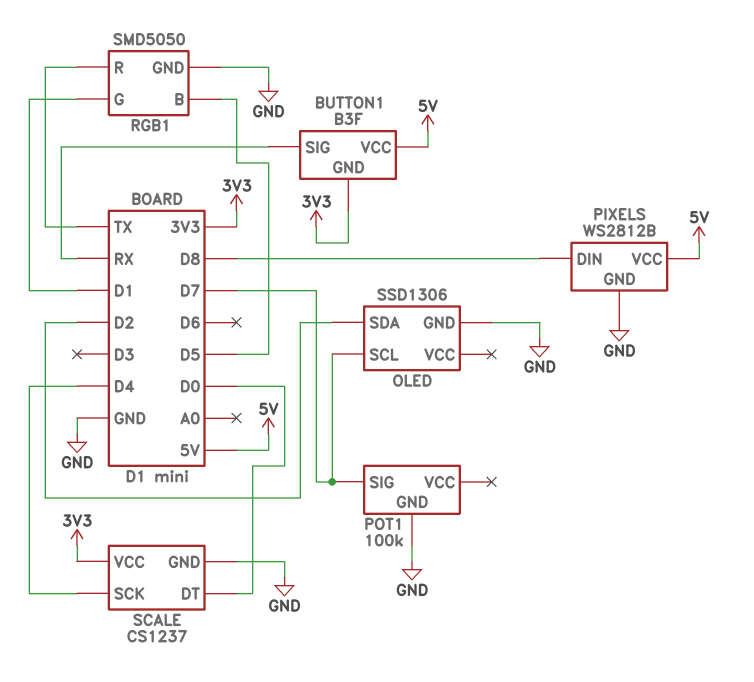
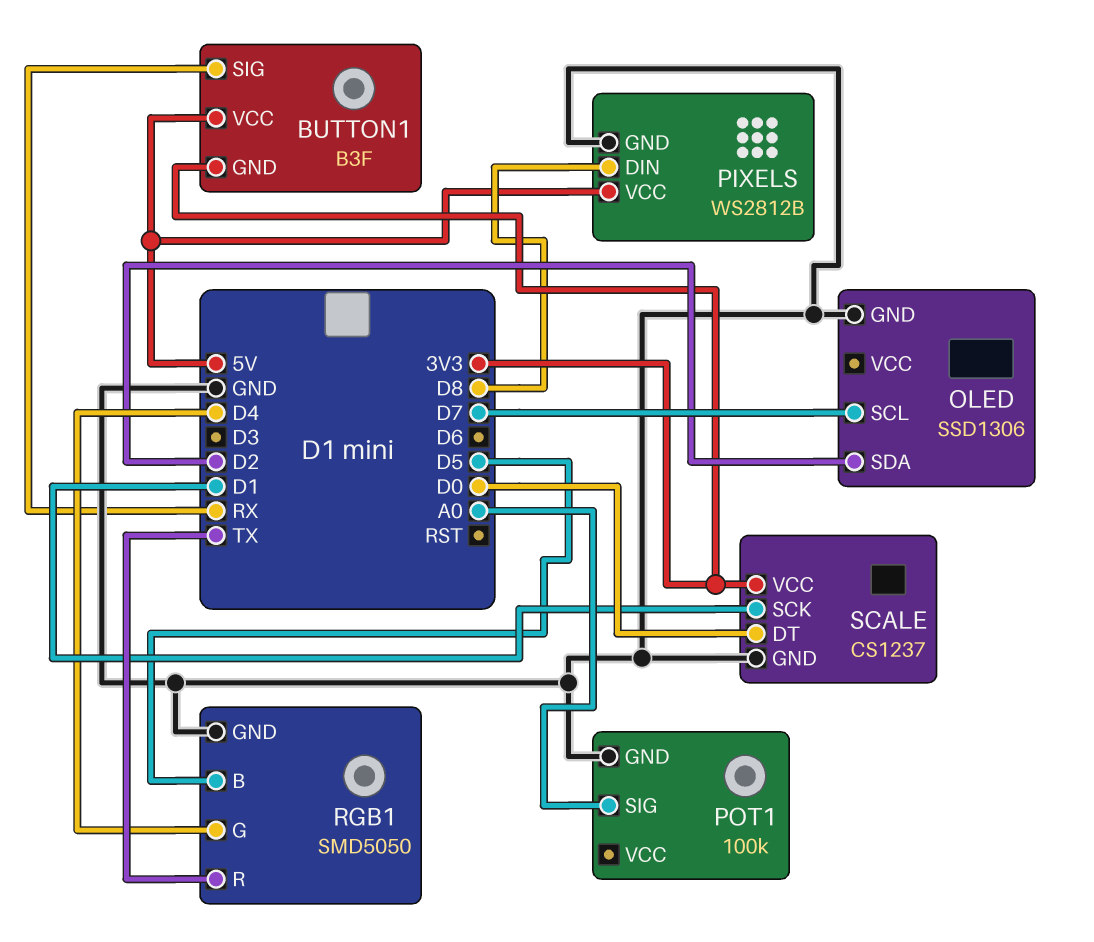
POT1 pin SIG: D7 -> A0
RGB1 pin G: D1 -> D4
SCALE pin SCK: D4 -> D1

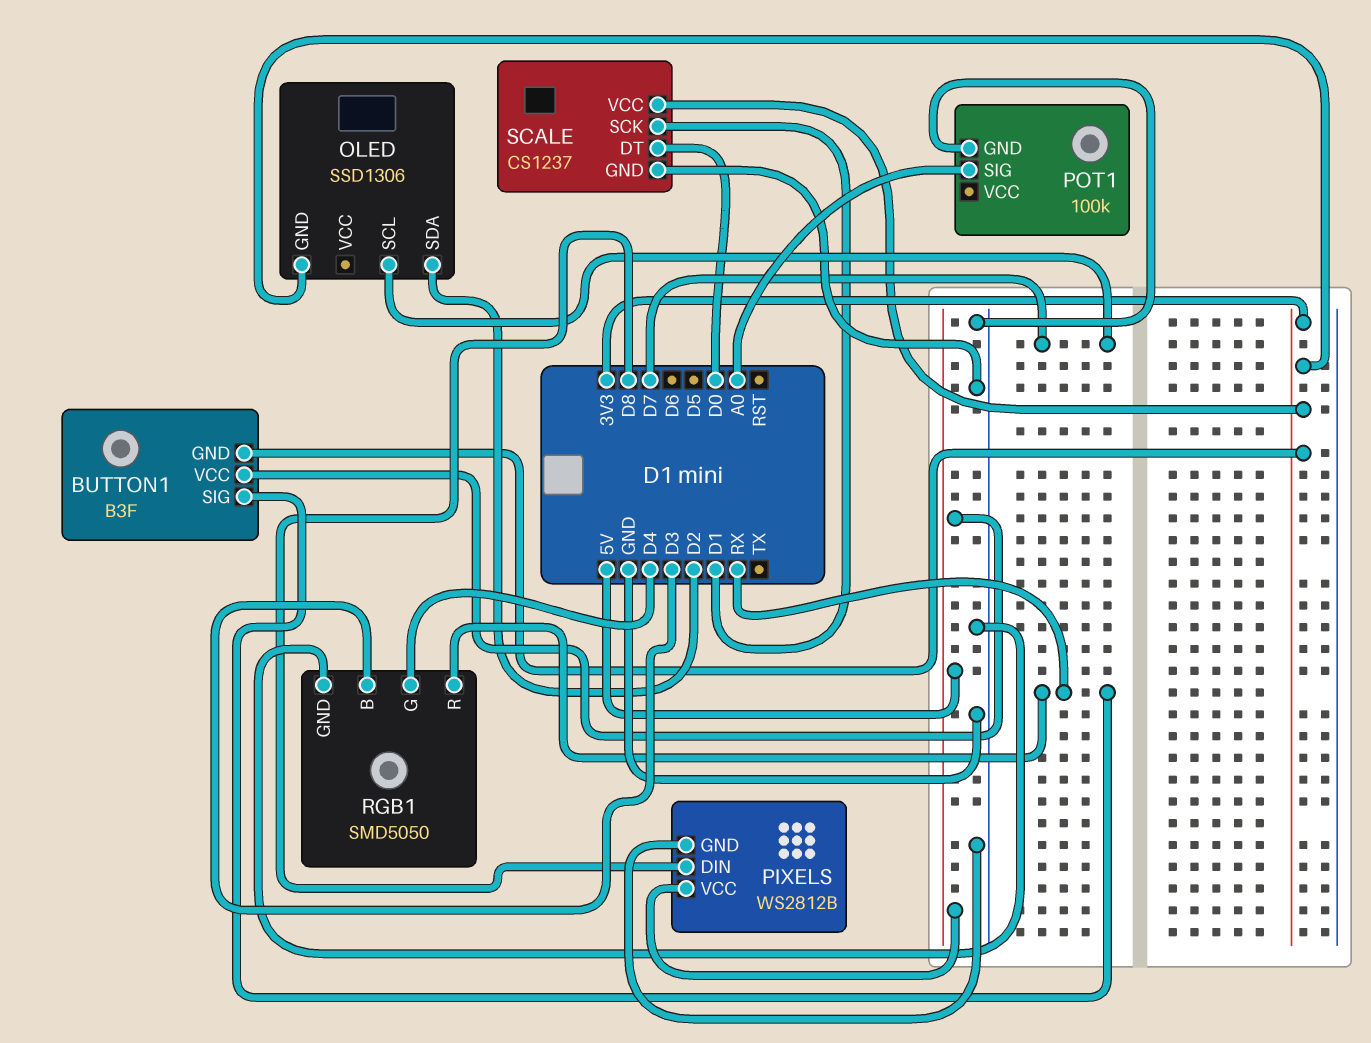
OLED pin GND: GND -> 3V3
RGB1 pin B: D5 -> D3
RGB1 pin R: TX -> RX

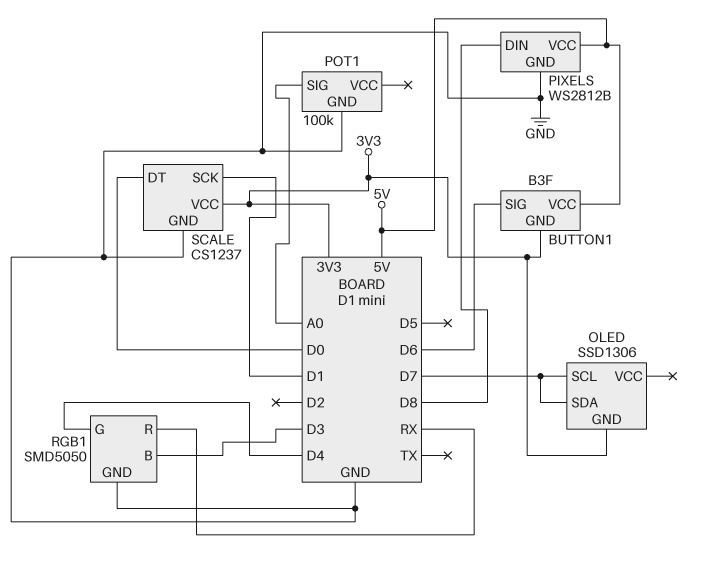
BUTTON1 pin SIG: RX -> D6
OLED pin SDA: D2 -> D7

